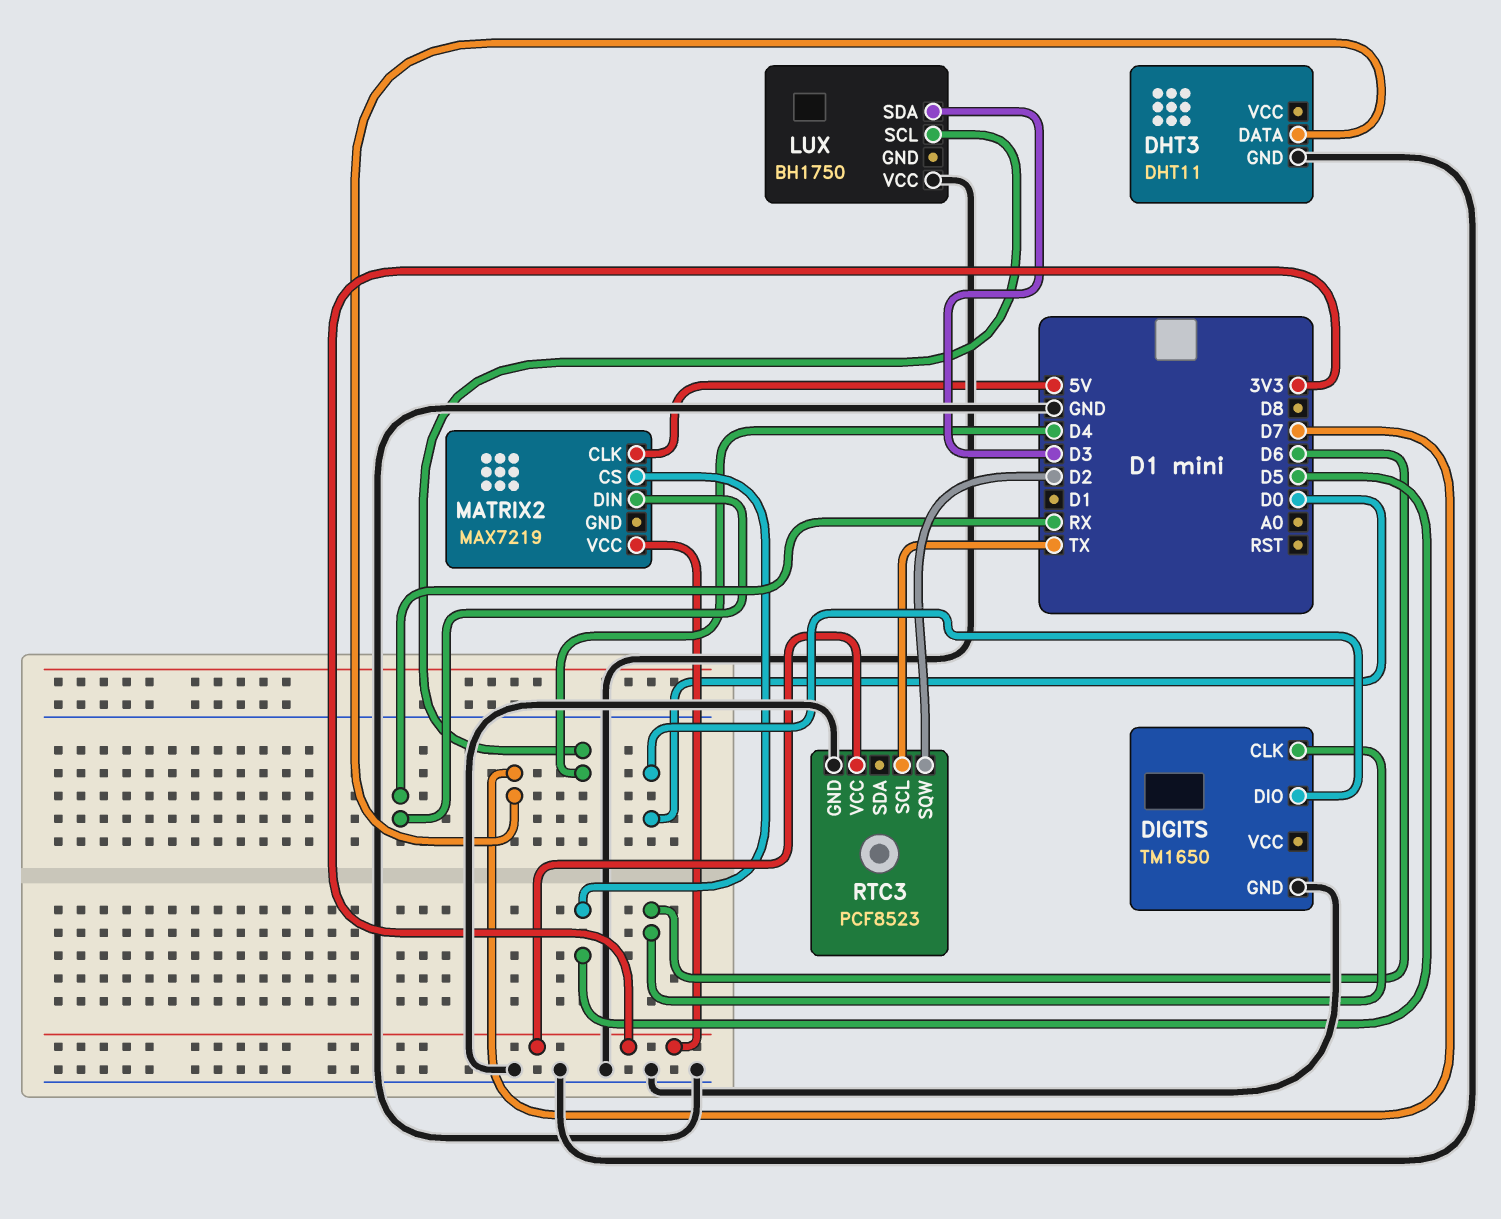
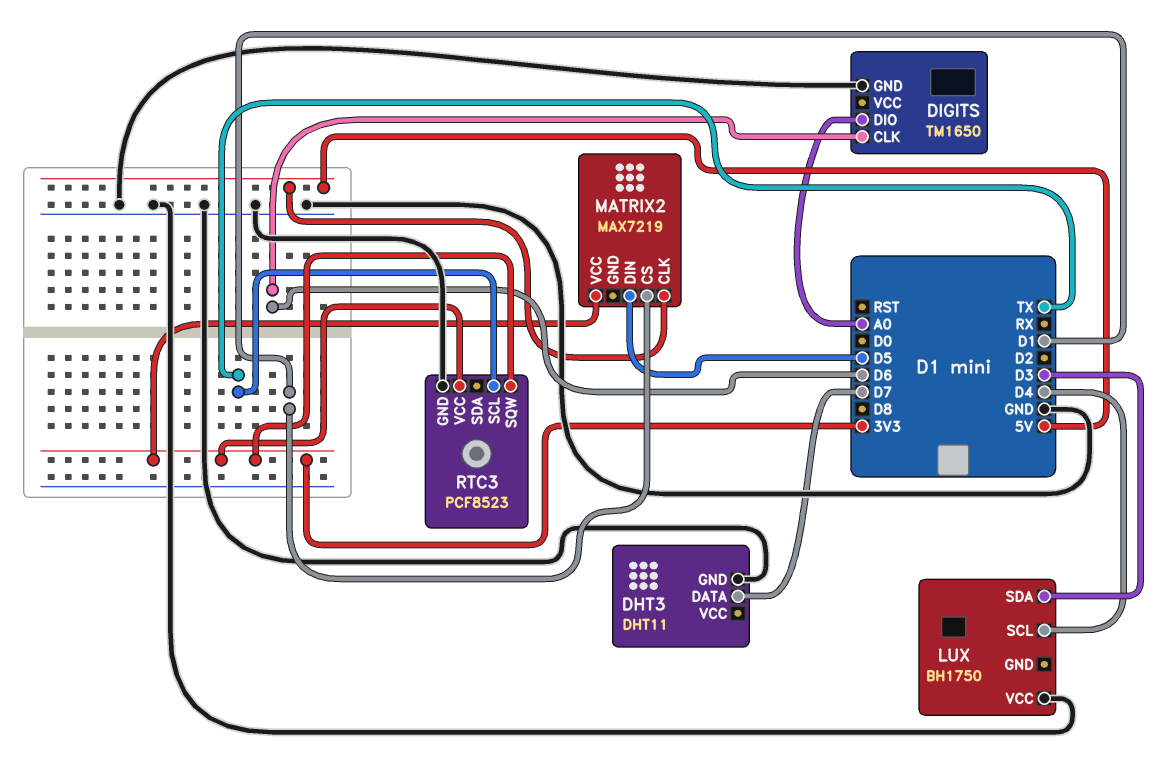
DIGITS pin DIO: D0 -> A0
MATRIX2 pin CS: D5 -> D1
MATRIX2 pin DIN: RX -> D5
RTC3 pin SQW: D2 -> 3V3

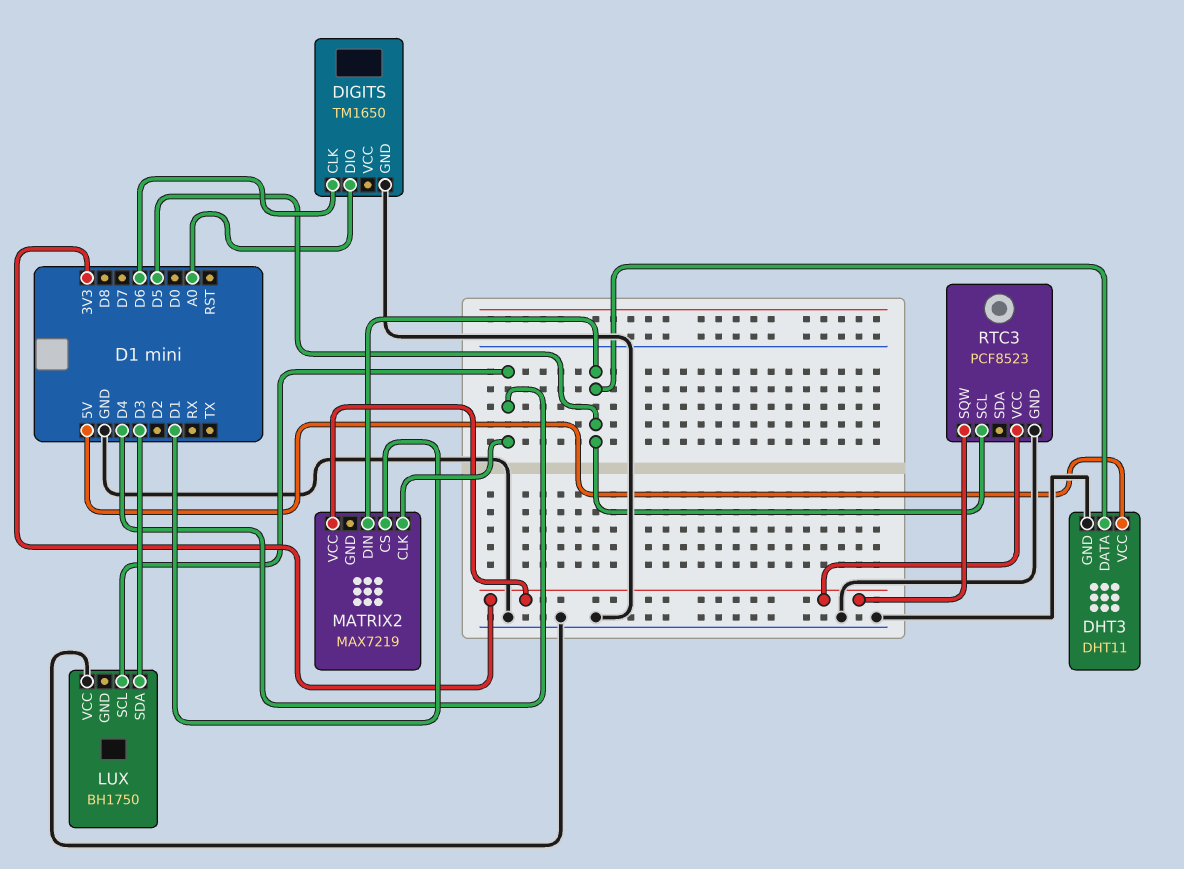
DHT3 pin DATA: D7 -> D5
DHT3 pin VCC: none -> 5V
MATRIX2 pin CLK: 5V -> D4
RTC3 pin SCL: TX -> D5

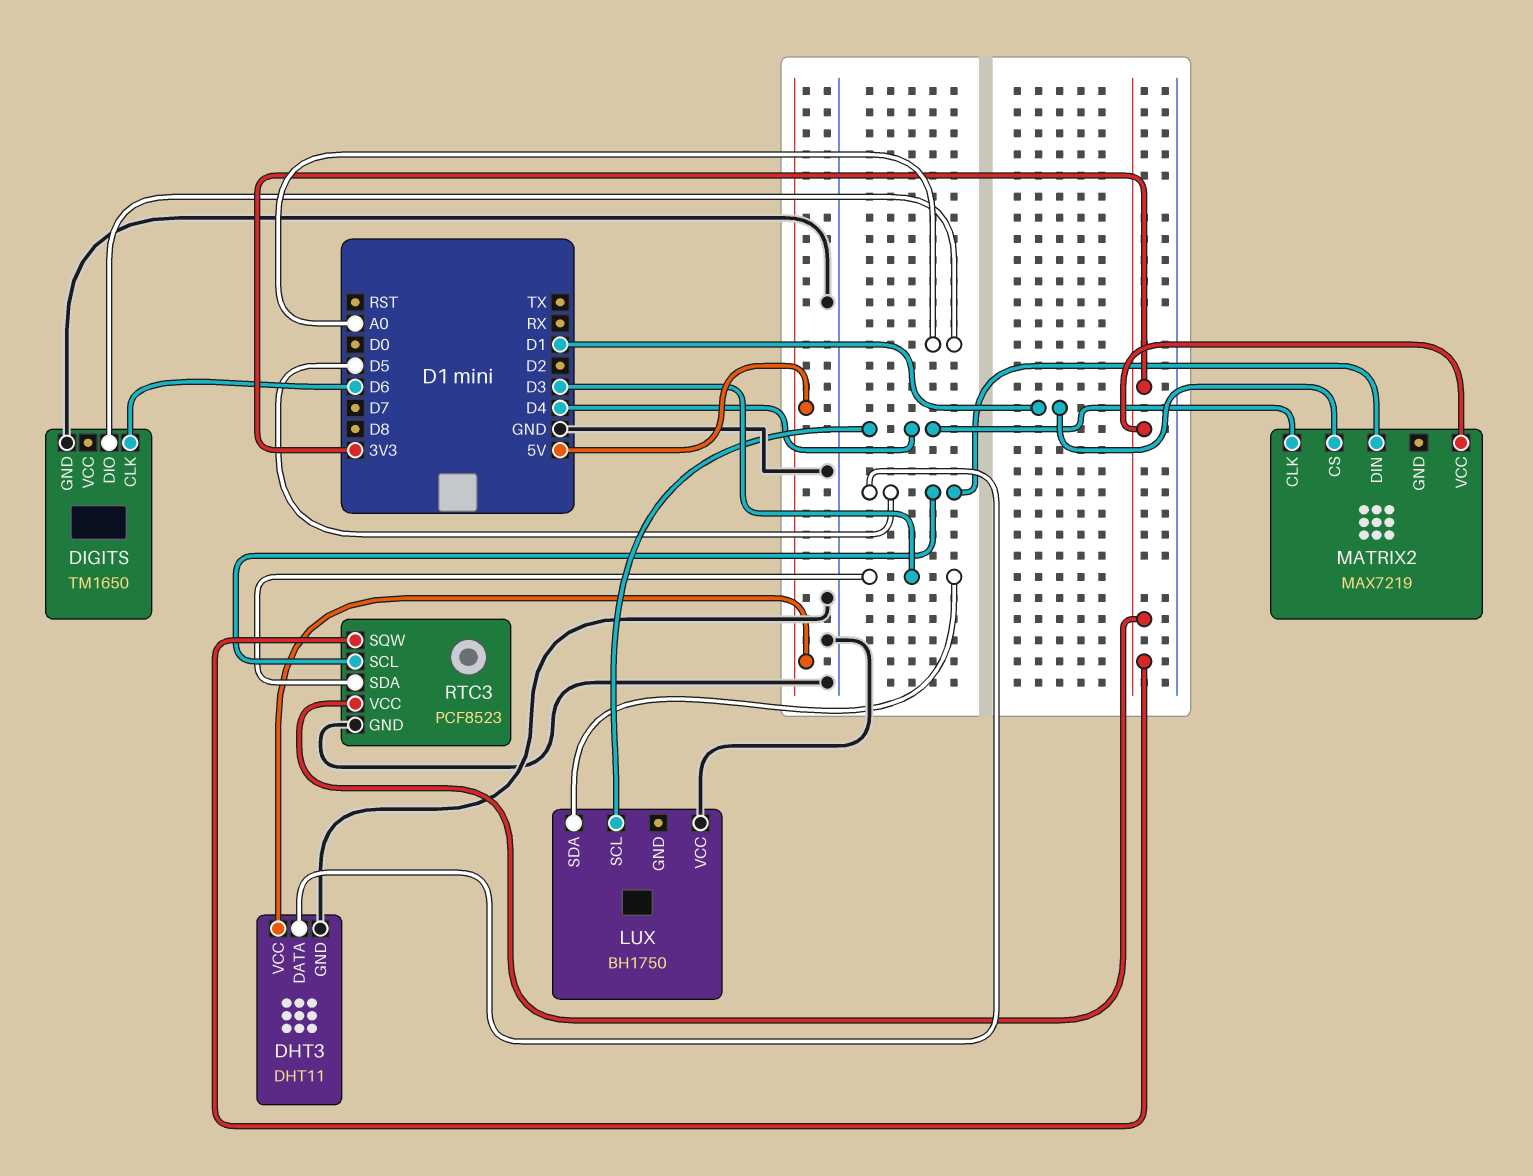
RTC3 pin SDA: none -> D3

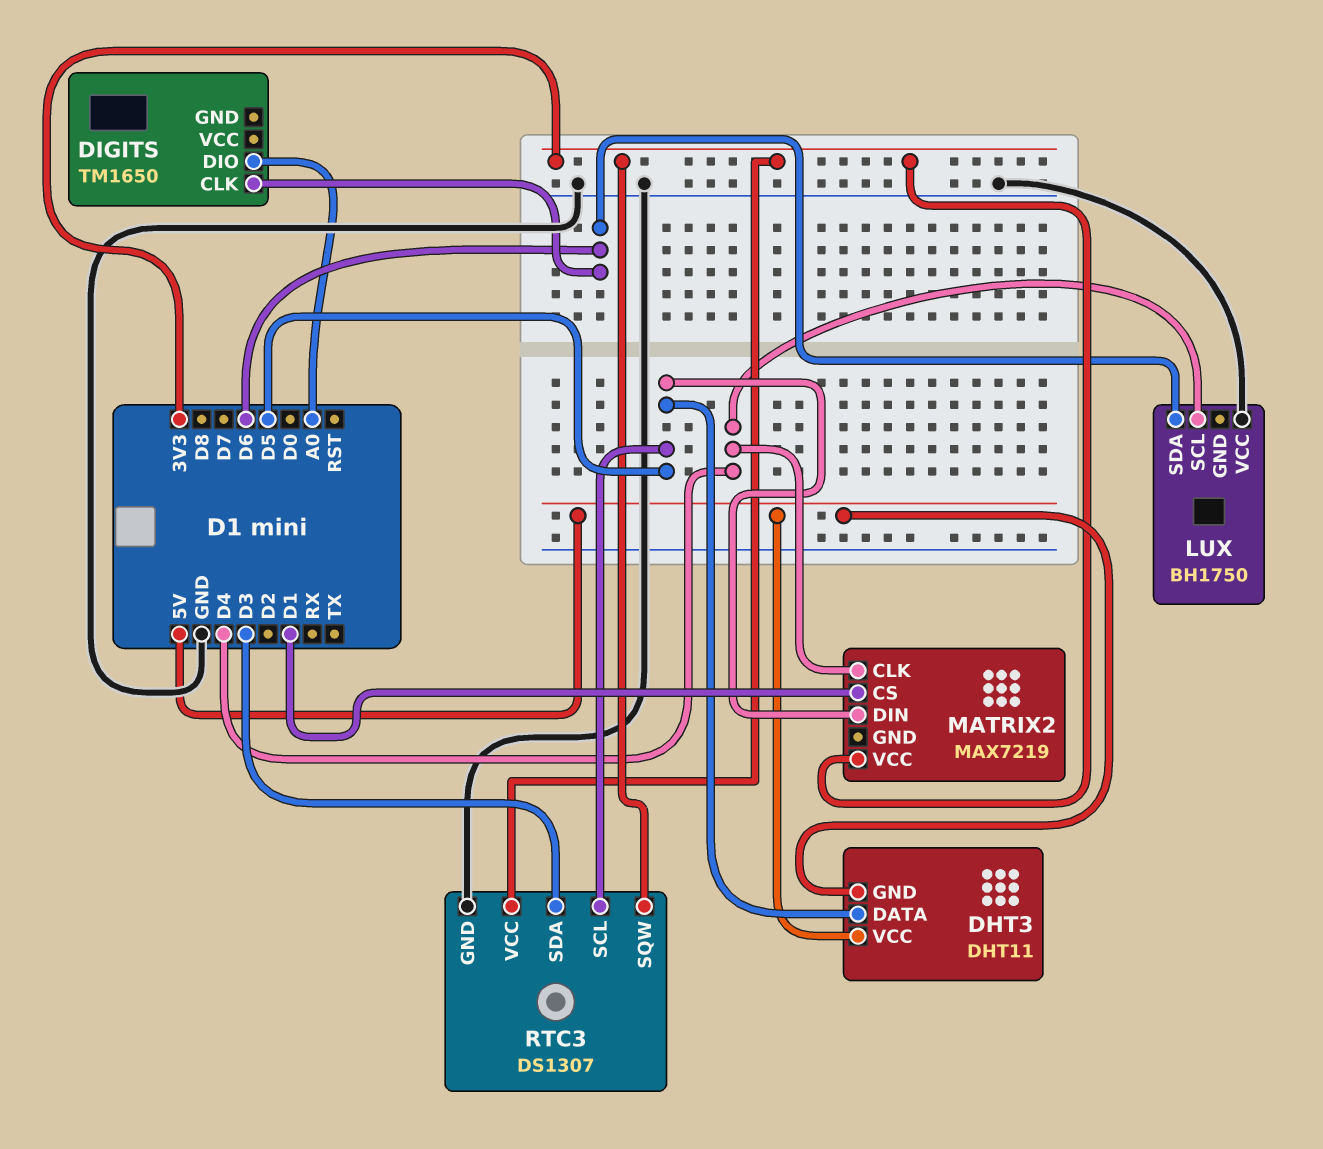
DHT3 pin GND: GND -> 5V
DIGITS pin GND: GND -> none
LUX pin SDA: D3 -> D6
RTC3: PCF8523 -> DS1307

